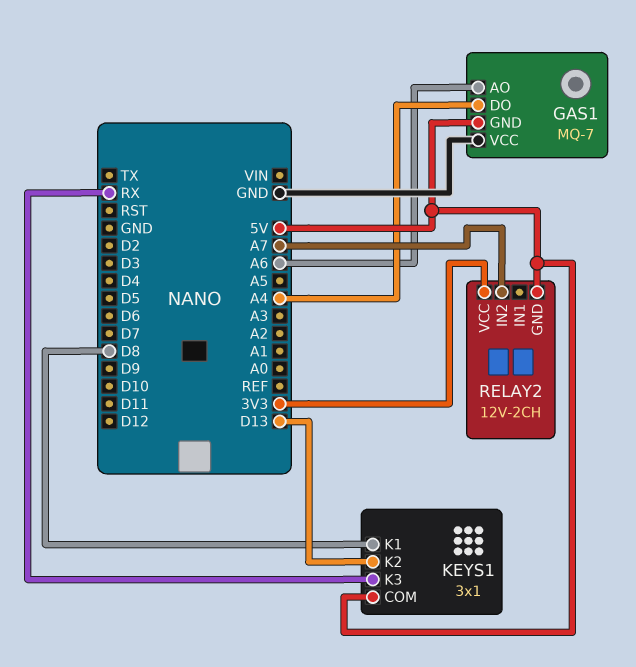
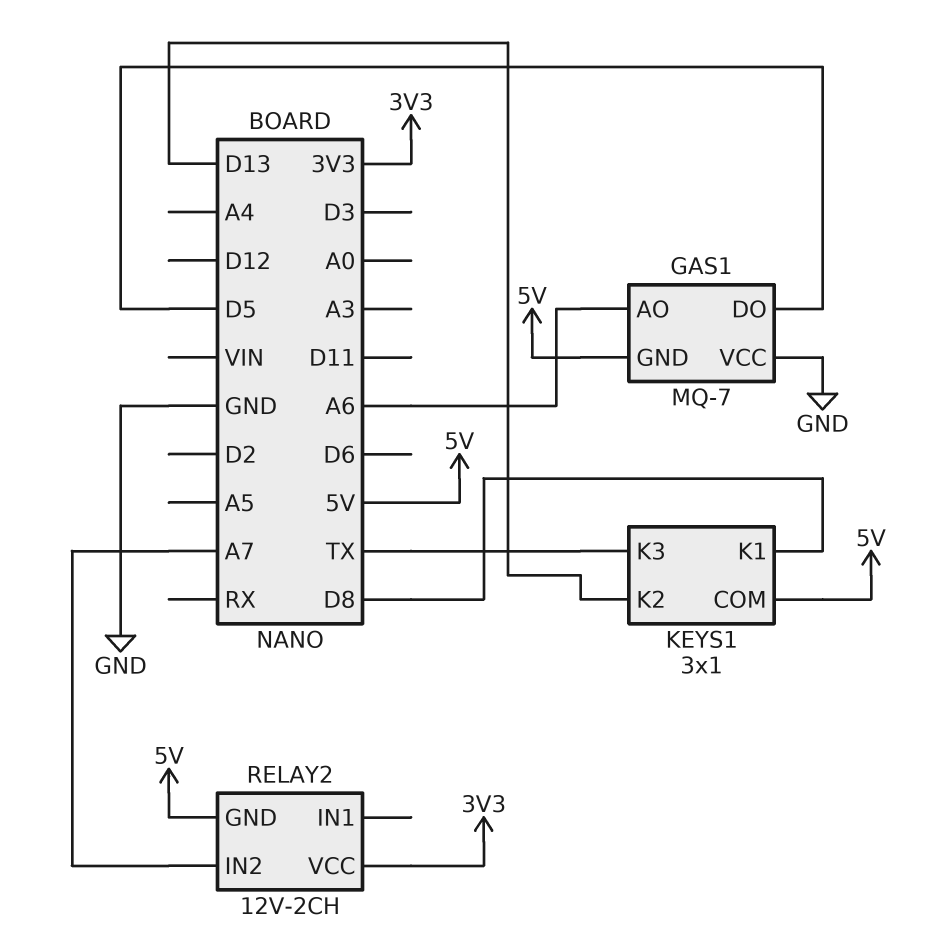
GAS1 pin DO: A4 -> D5
KEYS1 pin K3: RX -> TX

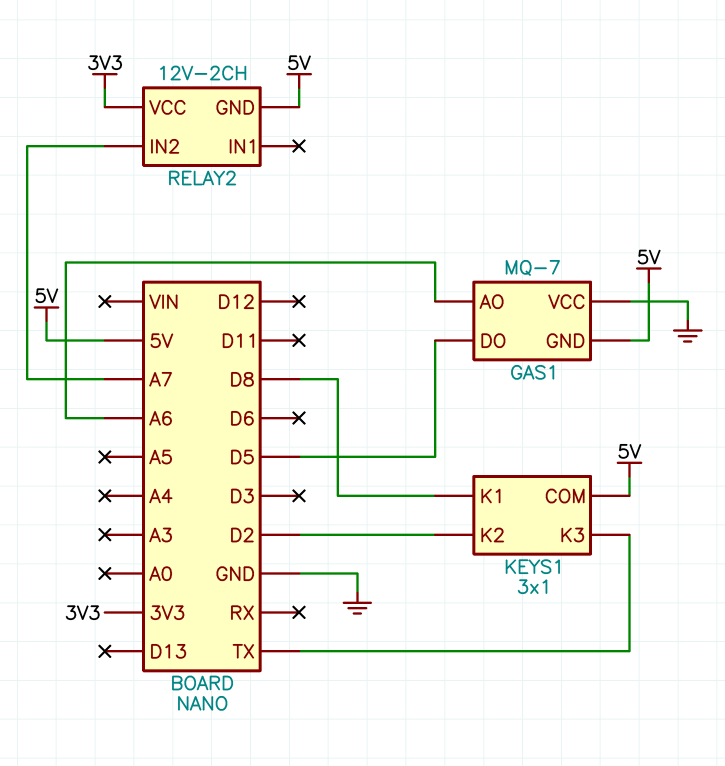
KEYS1 pin K2: D13 -> D2

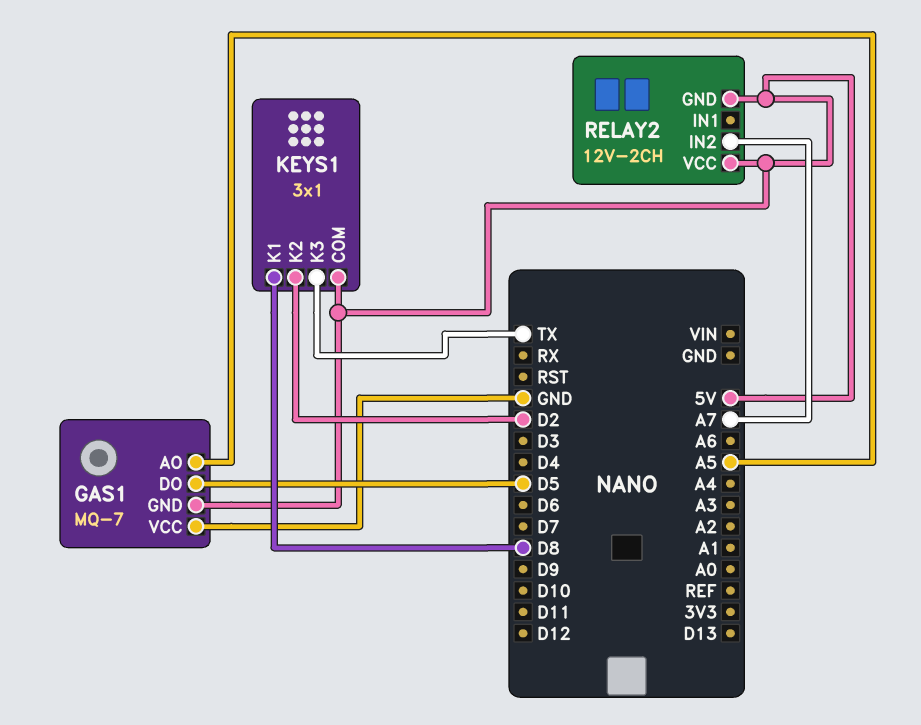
GAS1 pin AO: A6 -> A5
RELAY2 pin VCC: 3V3 -> 5V

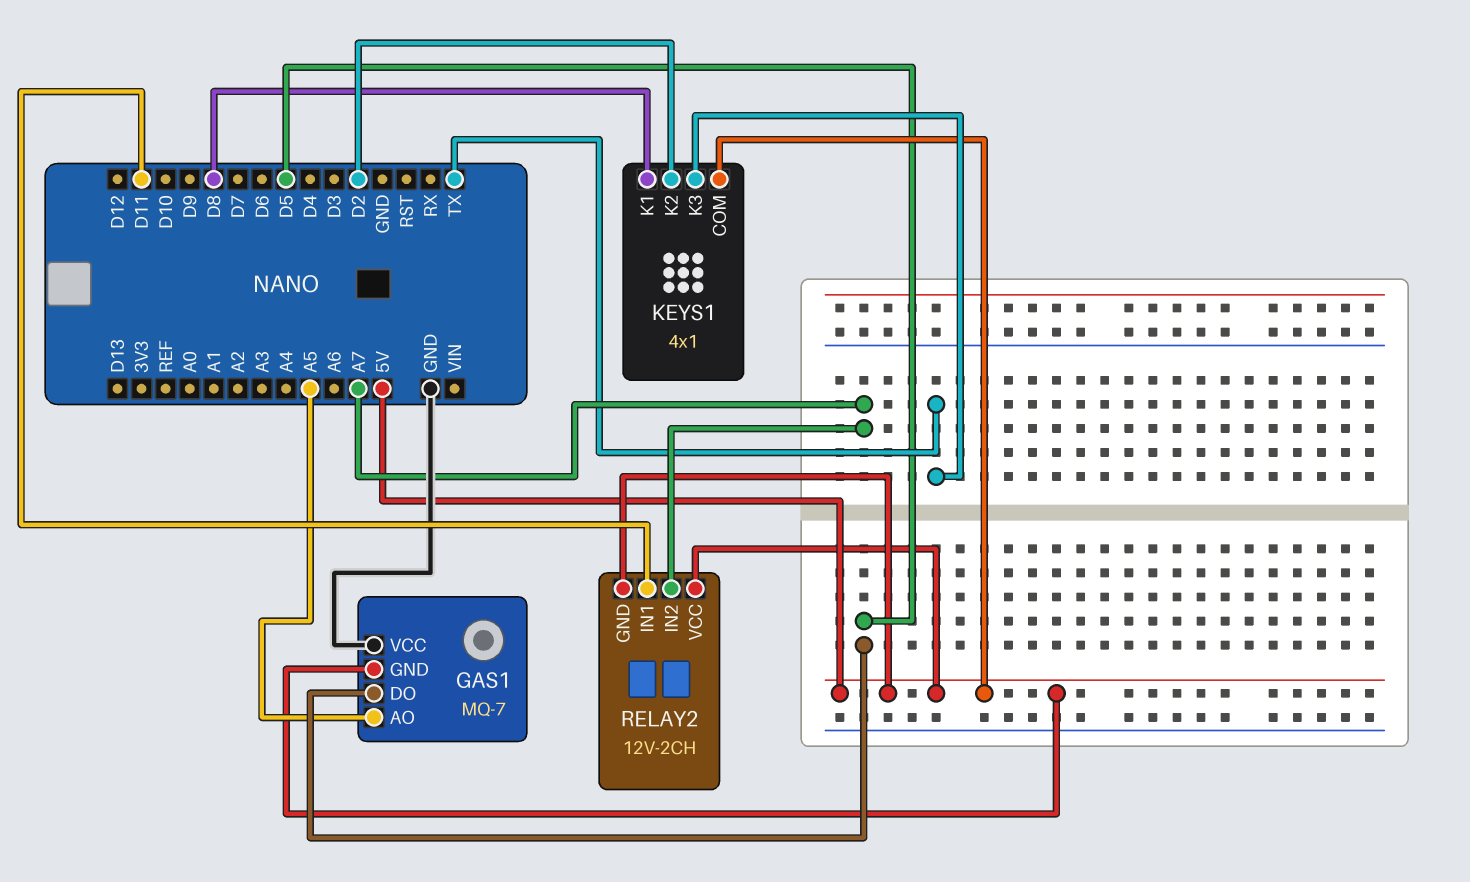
KEYS1: 3x1 -> 4x1
RELAY2 pin IN1: none -> D11

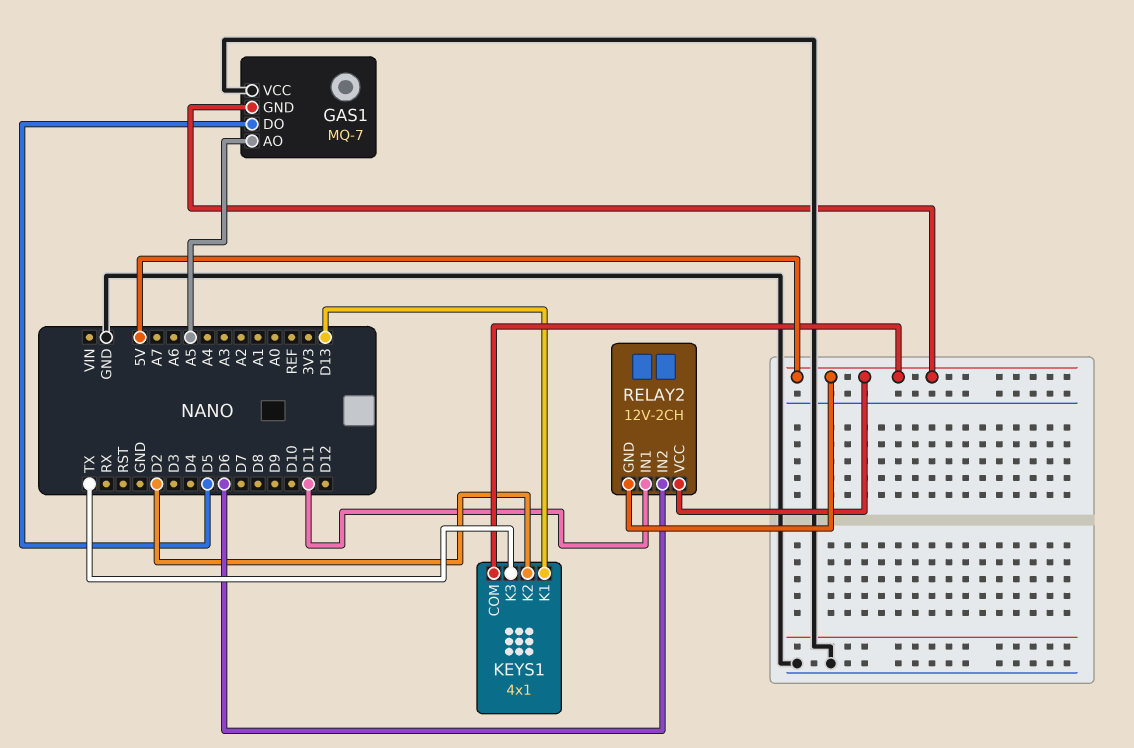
KEYS1 pin K1: D8 -> D13
RELAY2 pin IN2: A7 -> D6

